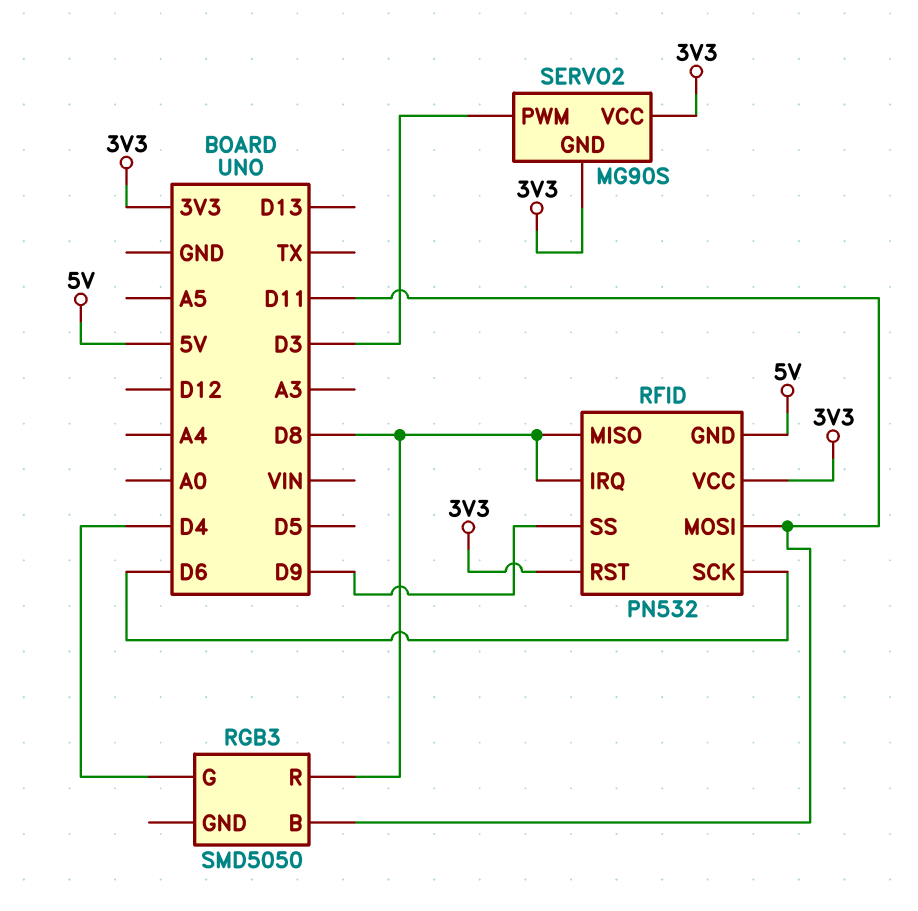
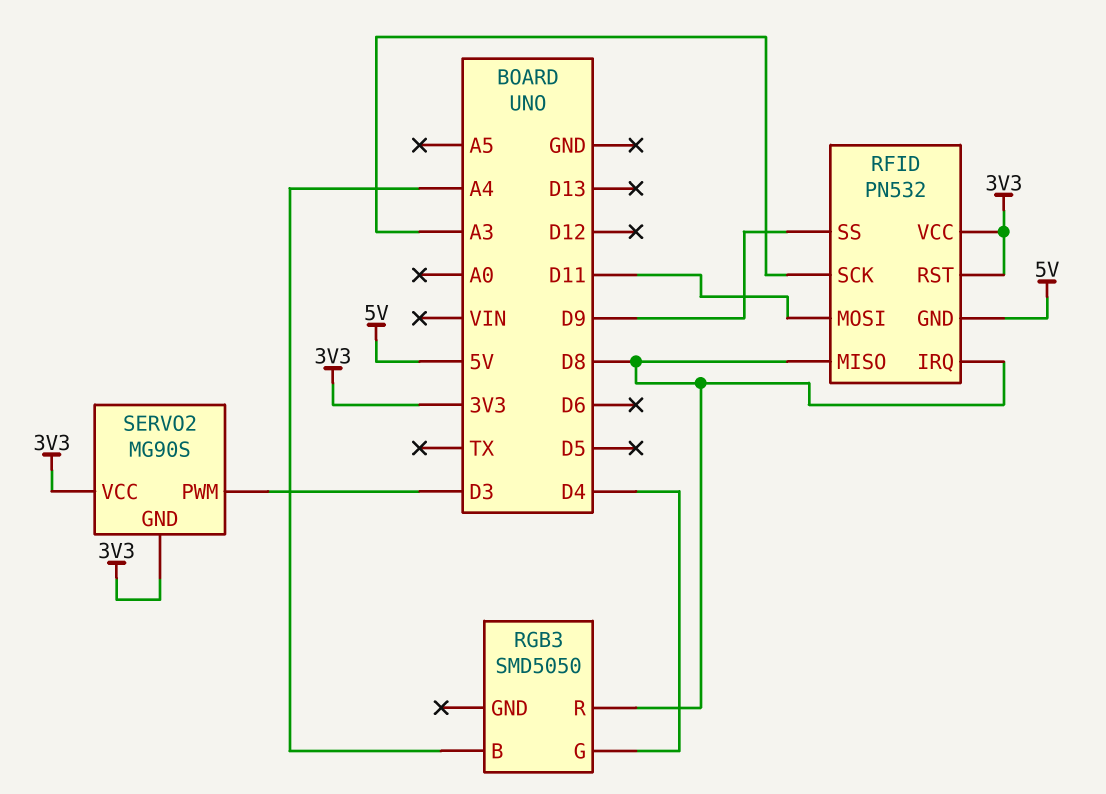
RFID pin SCK: D6 -> A3
RGB3 pin B: D11 -> A4

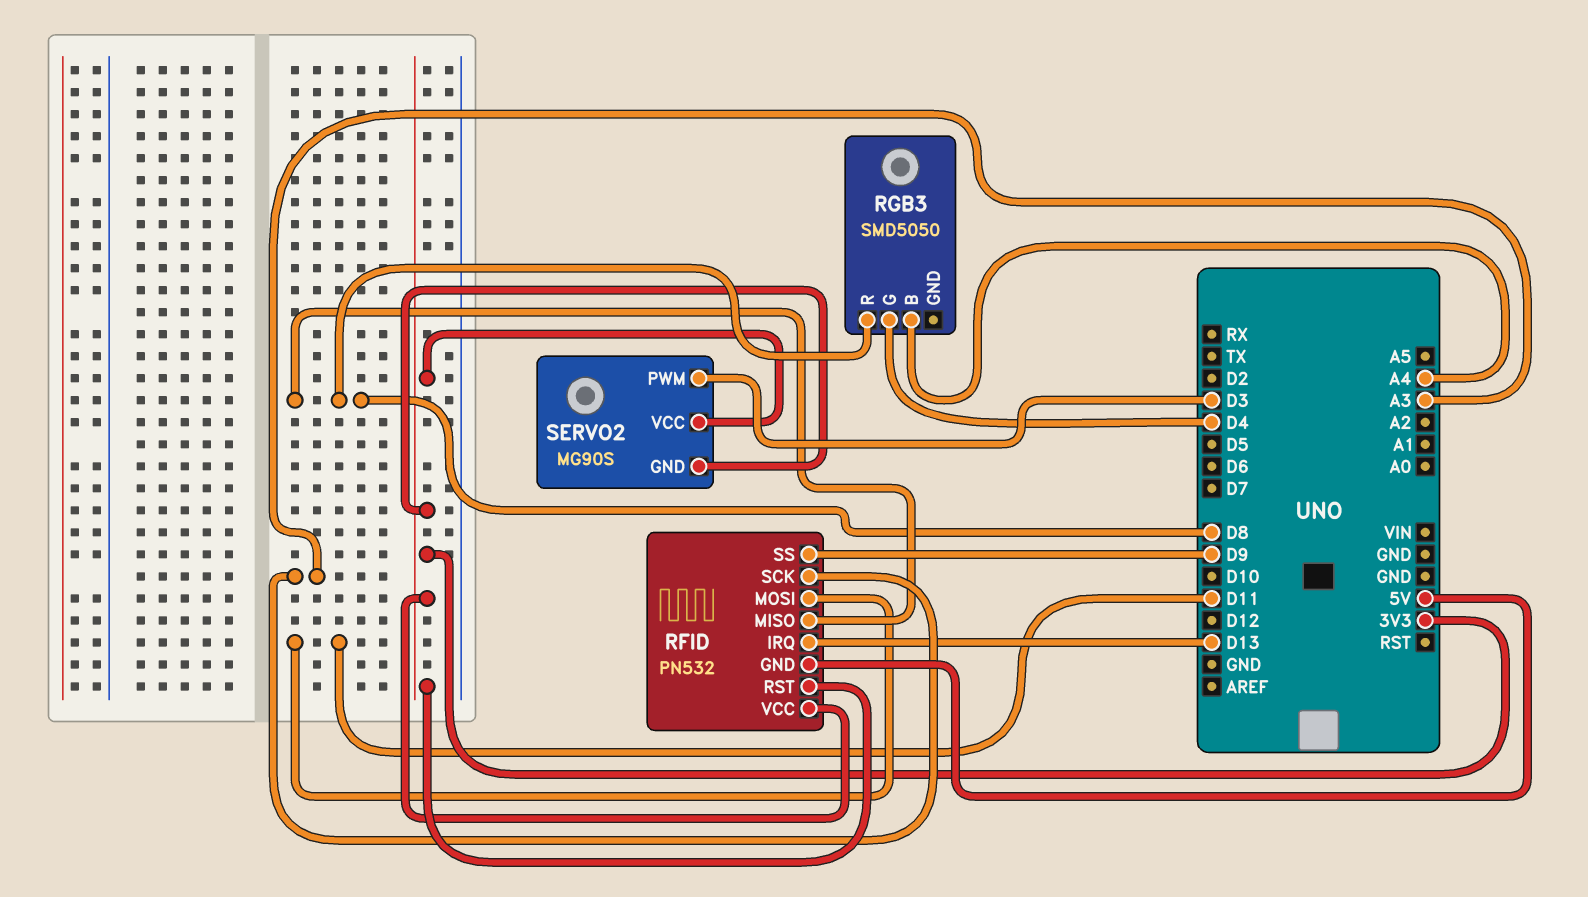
RFID pin IRQ: D8 -> D13

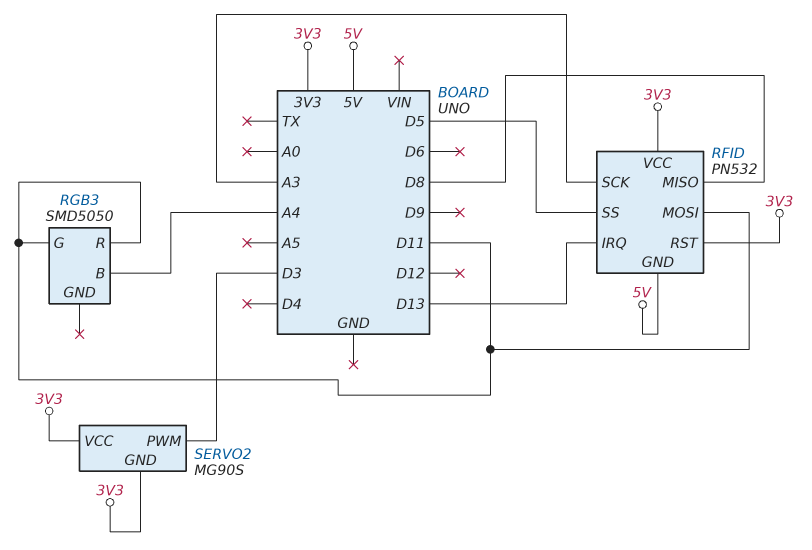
RFID pin SS: D9 -> D5
RGB3 pin G: D4 -> D11
RGB3 pin R: D8 -> D11

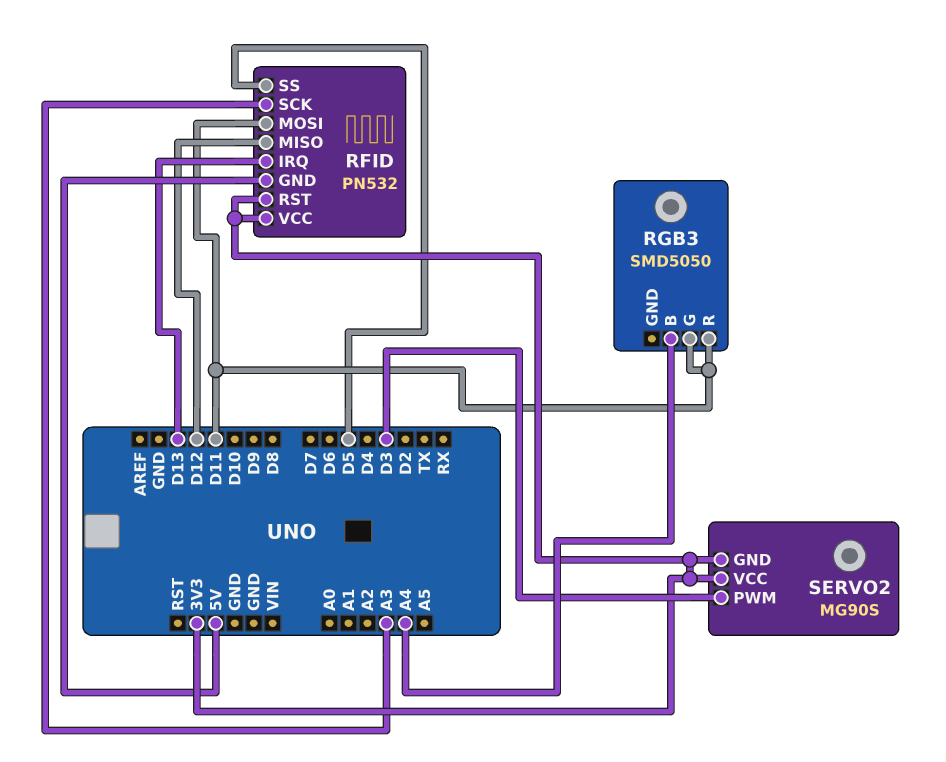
RFID pin MISO: D8 -> D12

